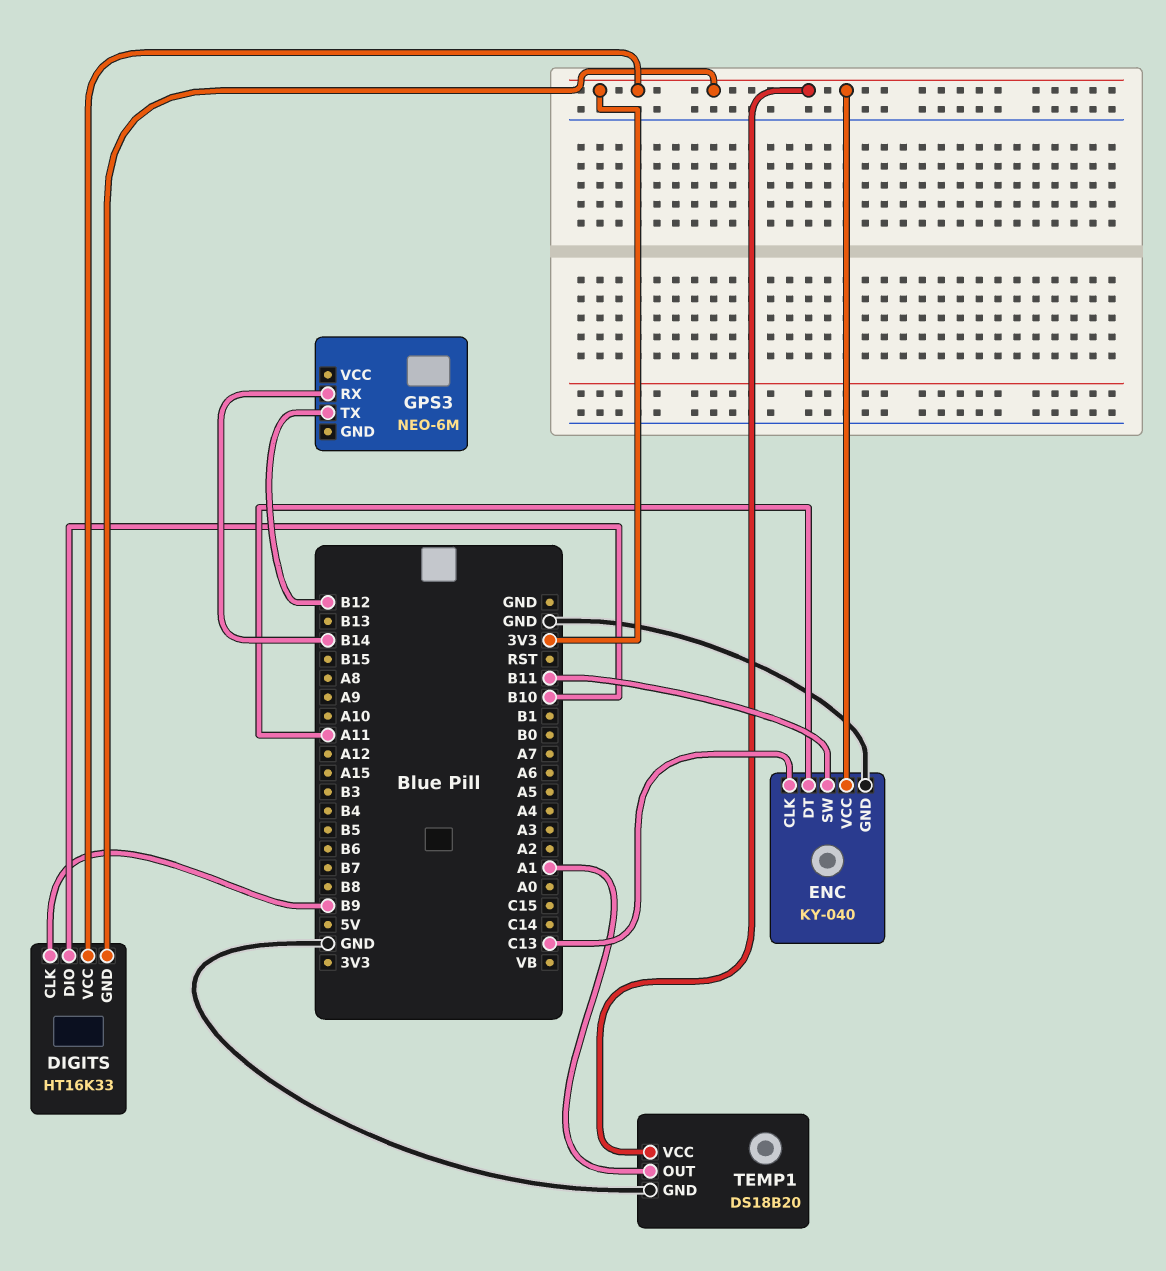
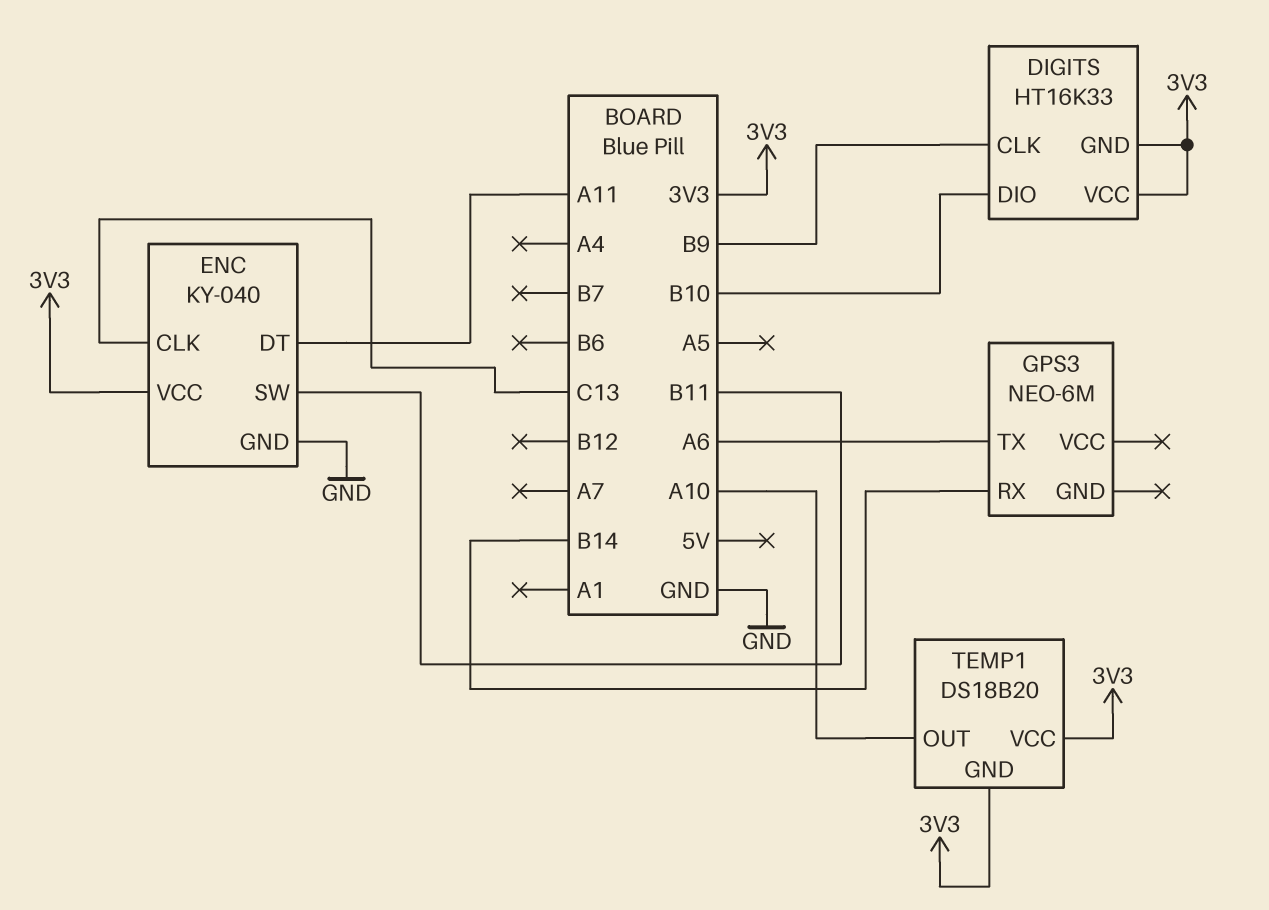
GPS3 pin TX: B12 -> A6
TEMP1 pin GND: GND -> 3V3
TEMP1 pin OUT: A1 -> A10

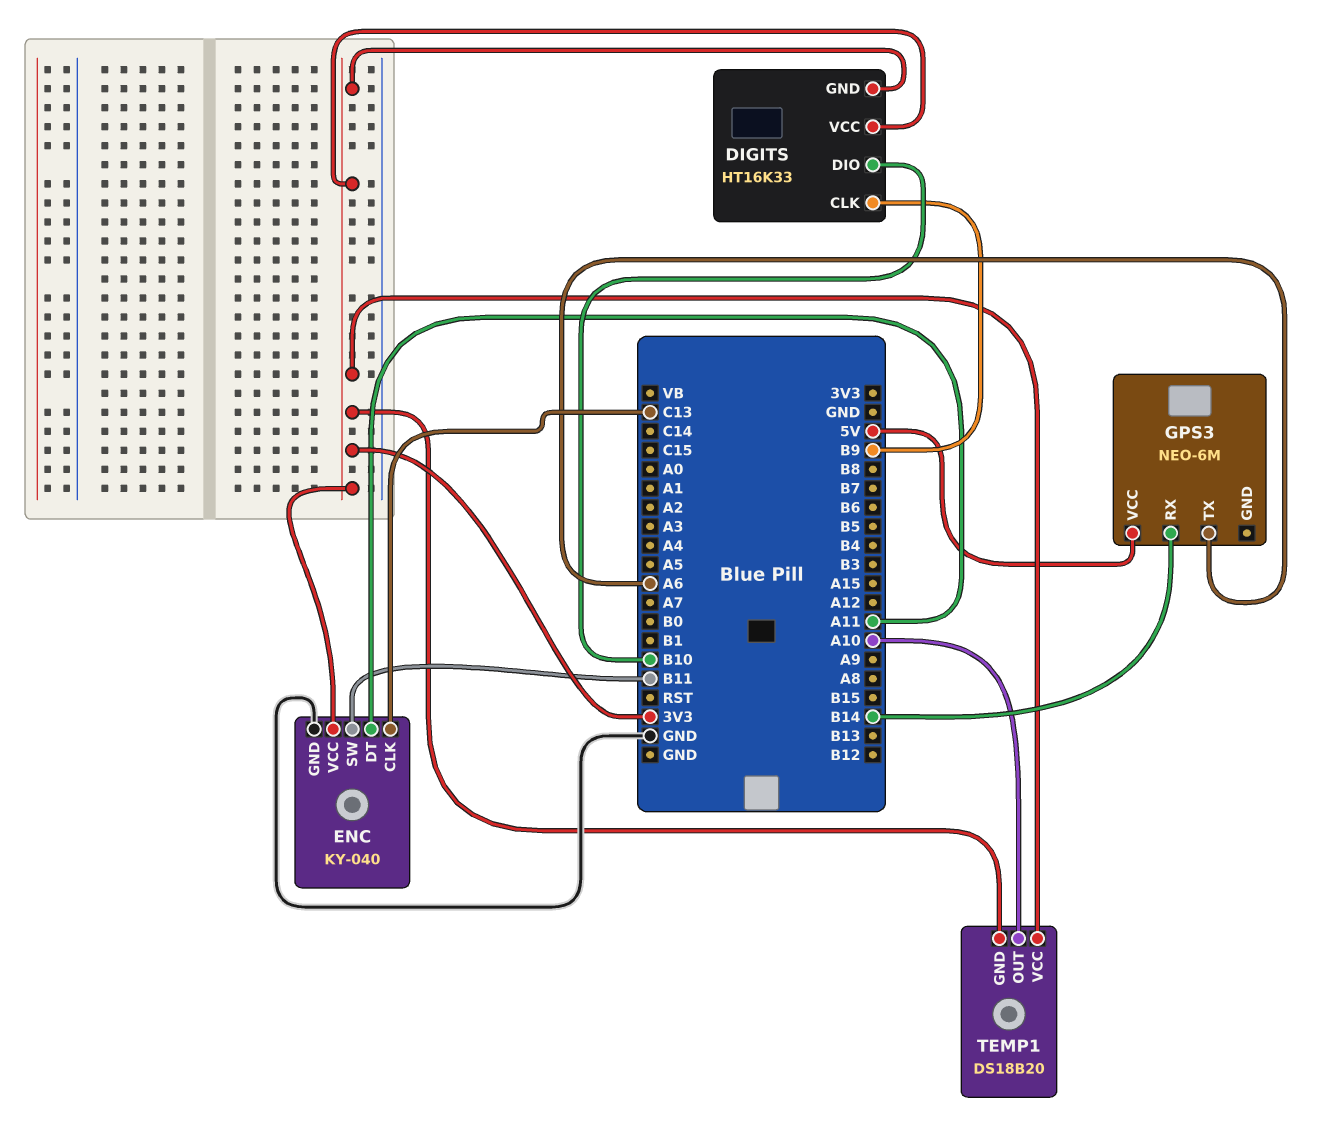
GPS3 pin VCC: none -> 5V

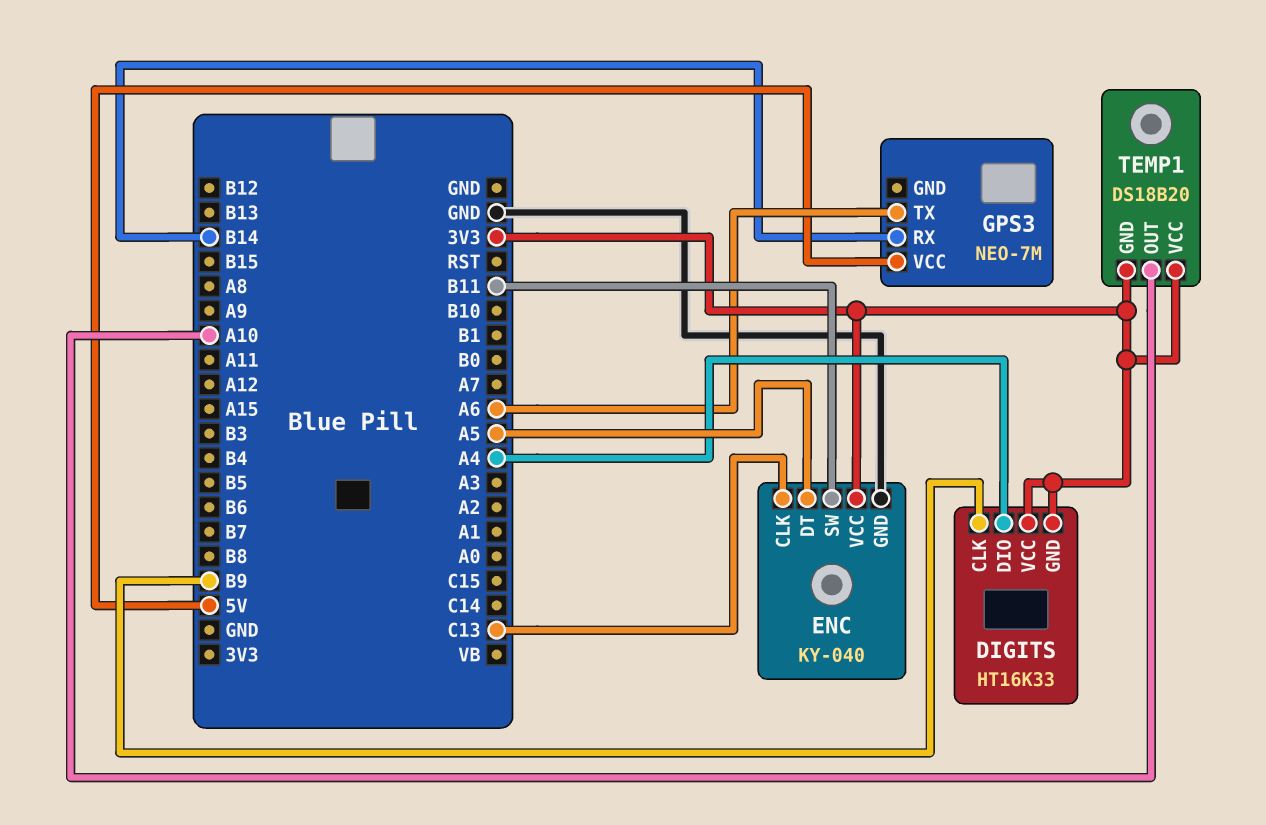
DIGITS pin DIO: B10 -> A4
ENC pin DT: A11 -> A5
GPS3: NEO-6M -> NEO-7M

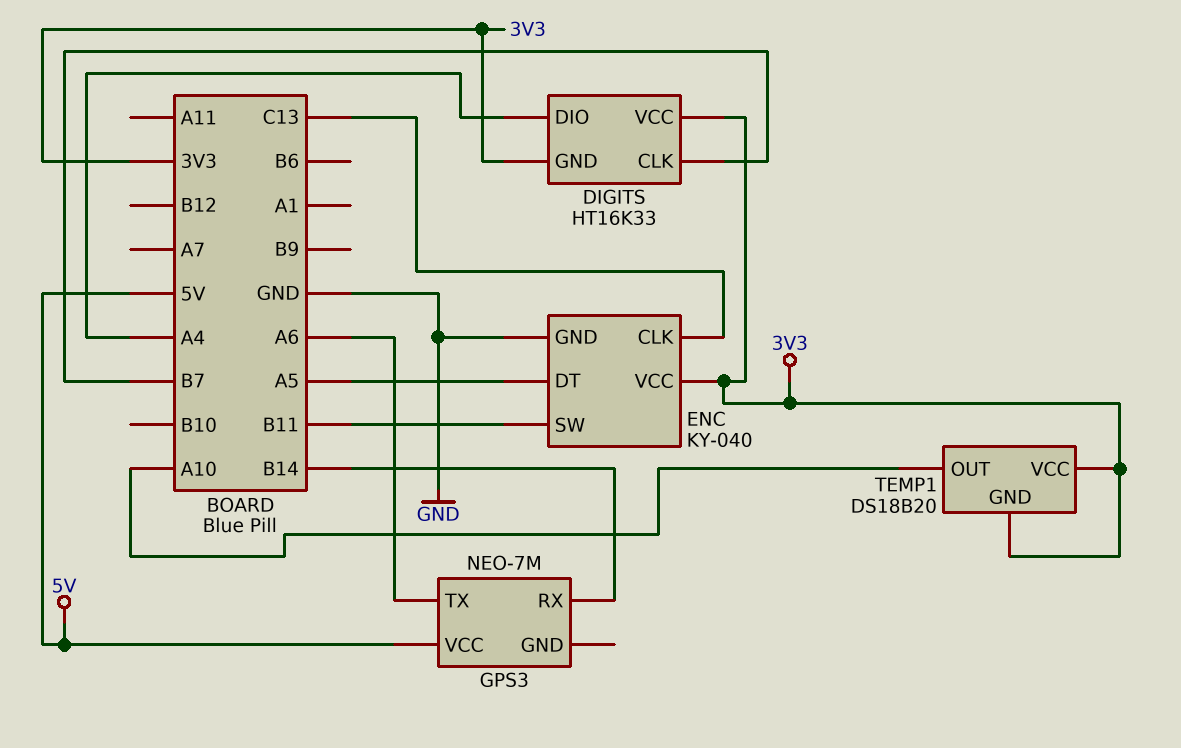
DIGITS pin CLK: B9 -> B7

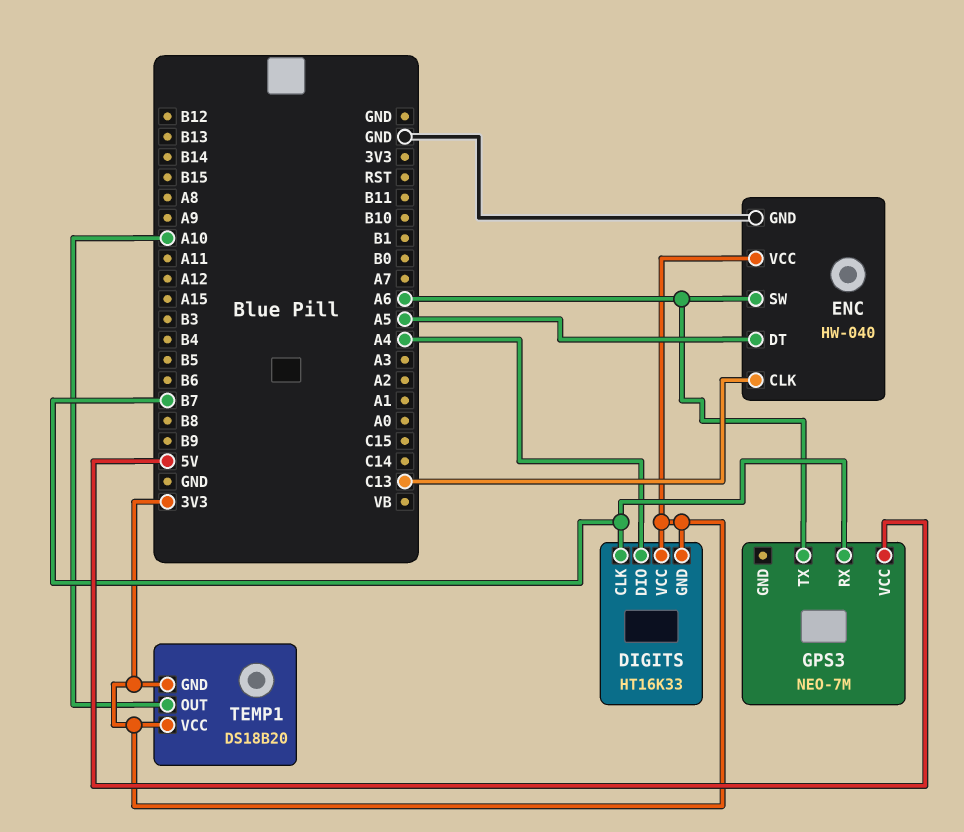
ENC: KY-040 -> HW-040
ENC pin SW: B11 -> A6
GPS3 pin RX: B14 -> B7

